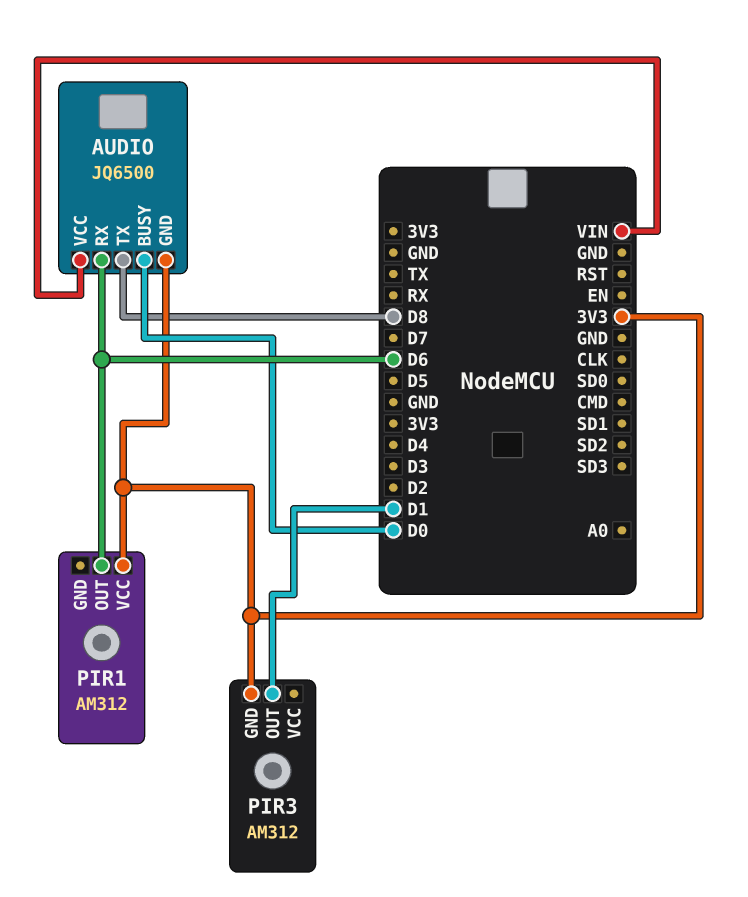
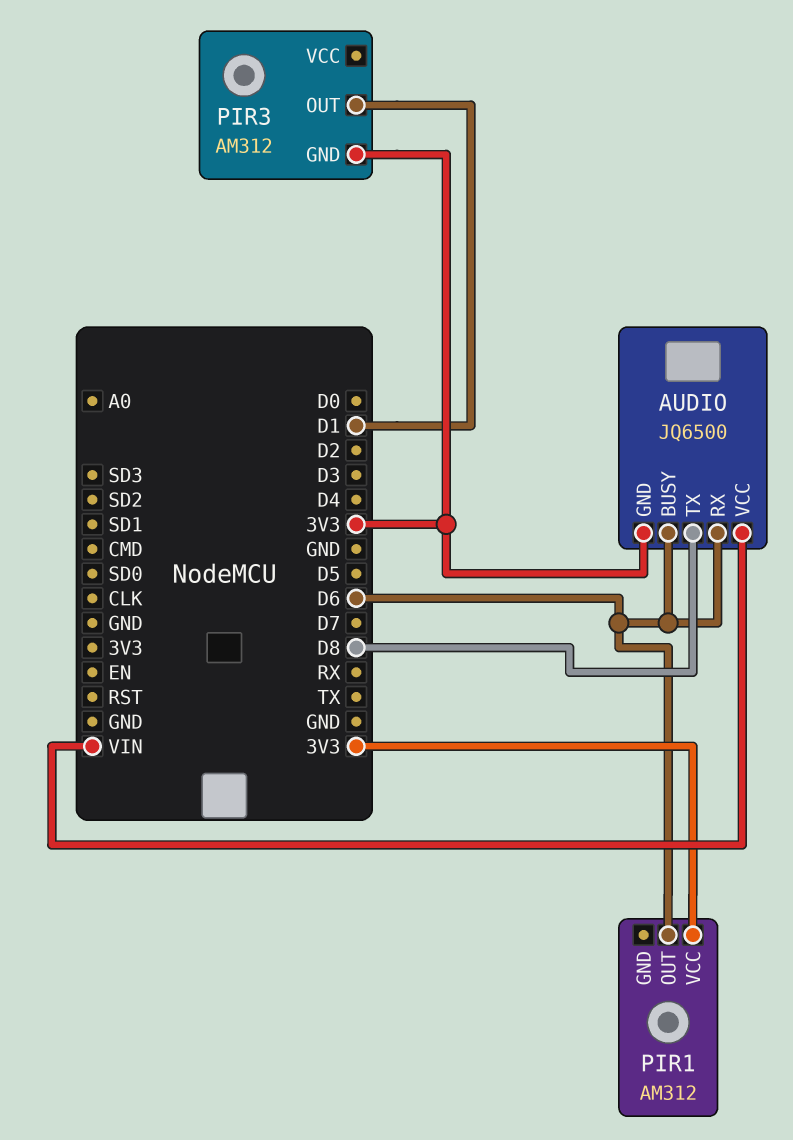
AUDIO pin BUSY: D0 -> D6

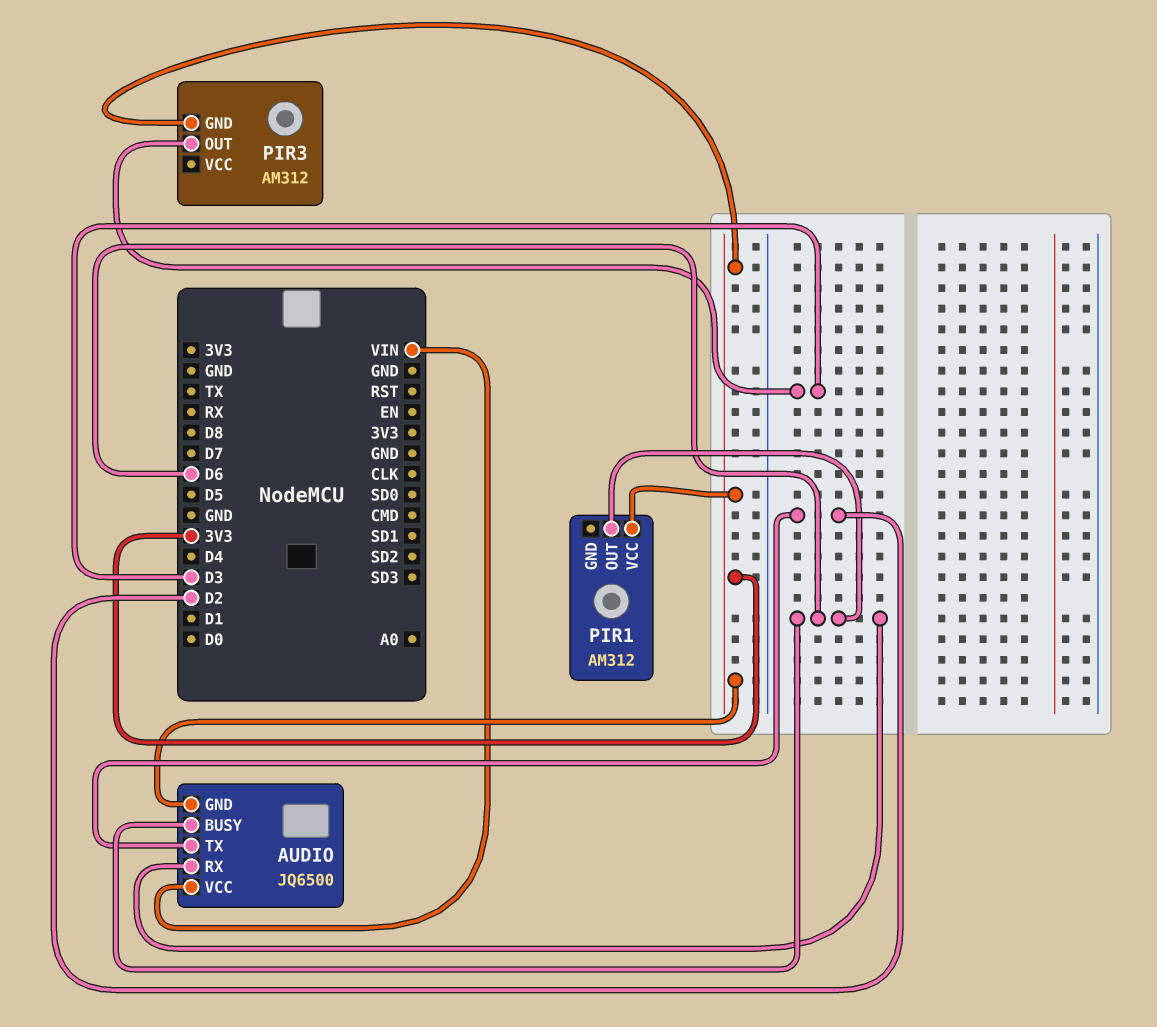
AUDIO pin TX: D8 -> D2
PIR3 pin OUT: D1 -> D3

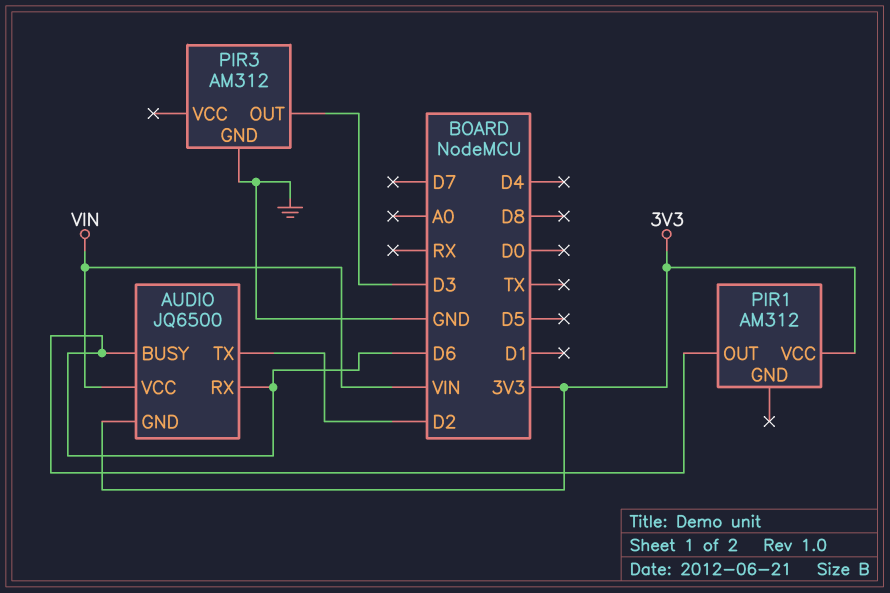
PIR3 pin GND: 3V3 -> GND

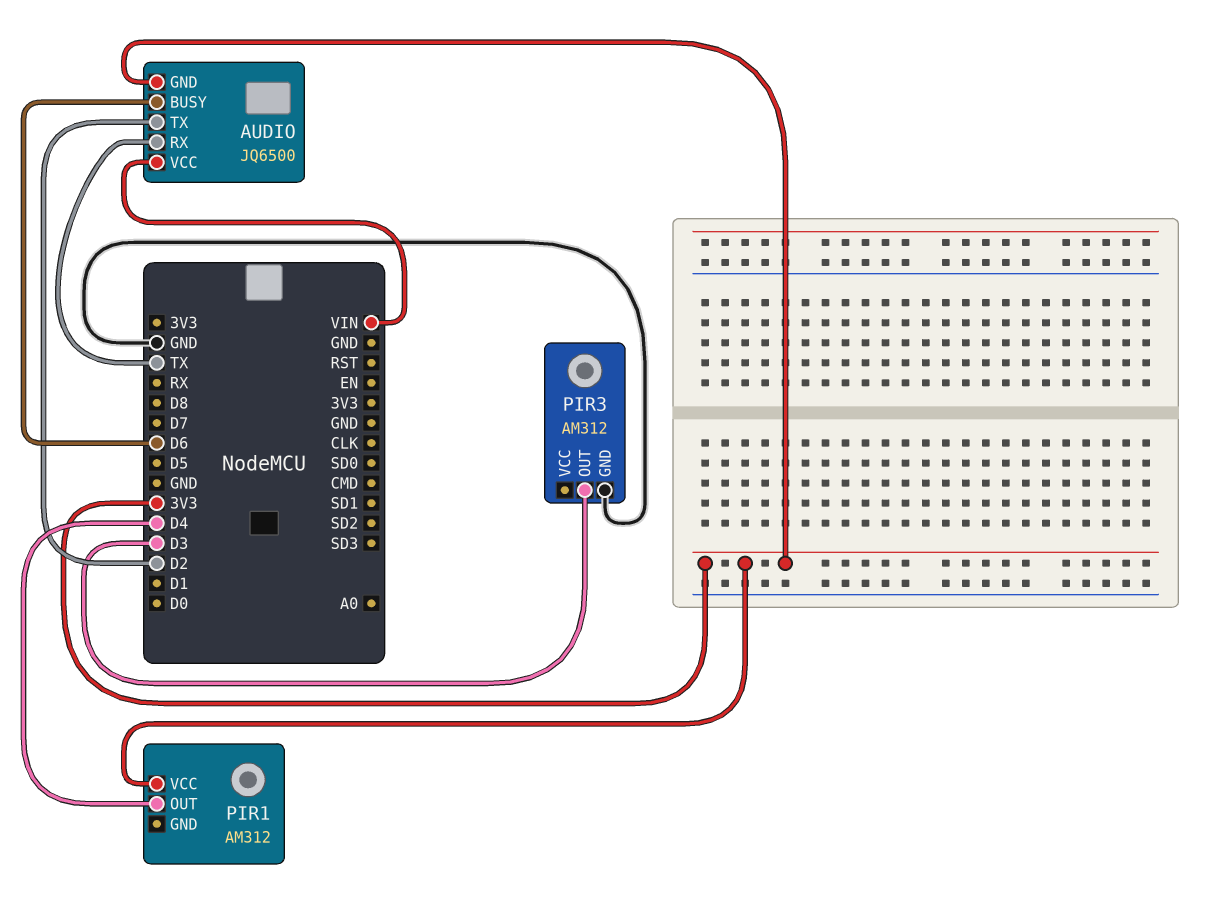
AUDIO pin RX: D6 -> TX
PIR1 pin OUT: D6 -> D4

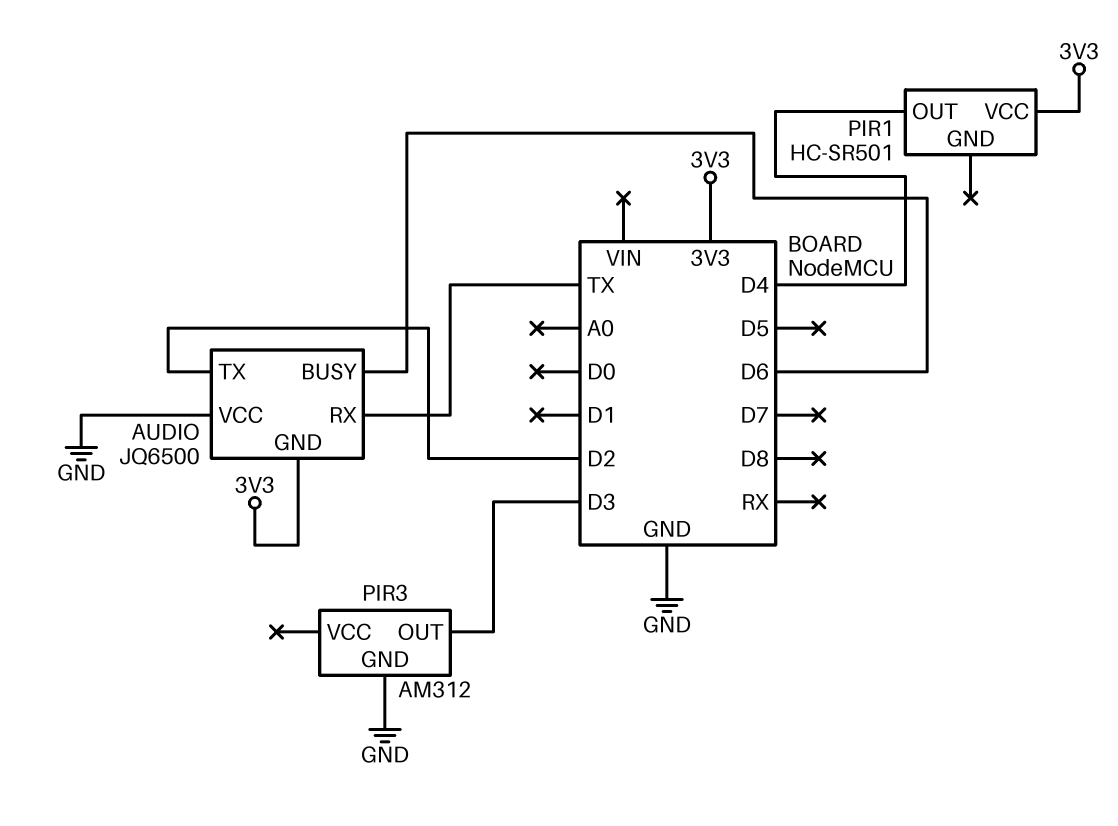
AUDIO pin VCC: VIN -> GND
PIR1: AM312 -> HC-SR501

